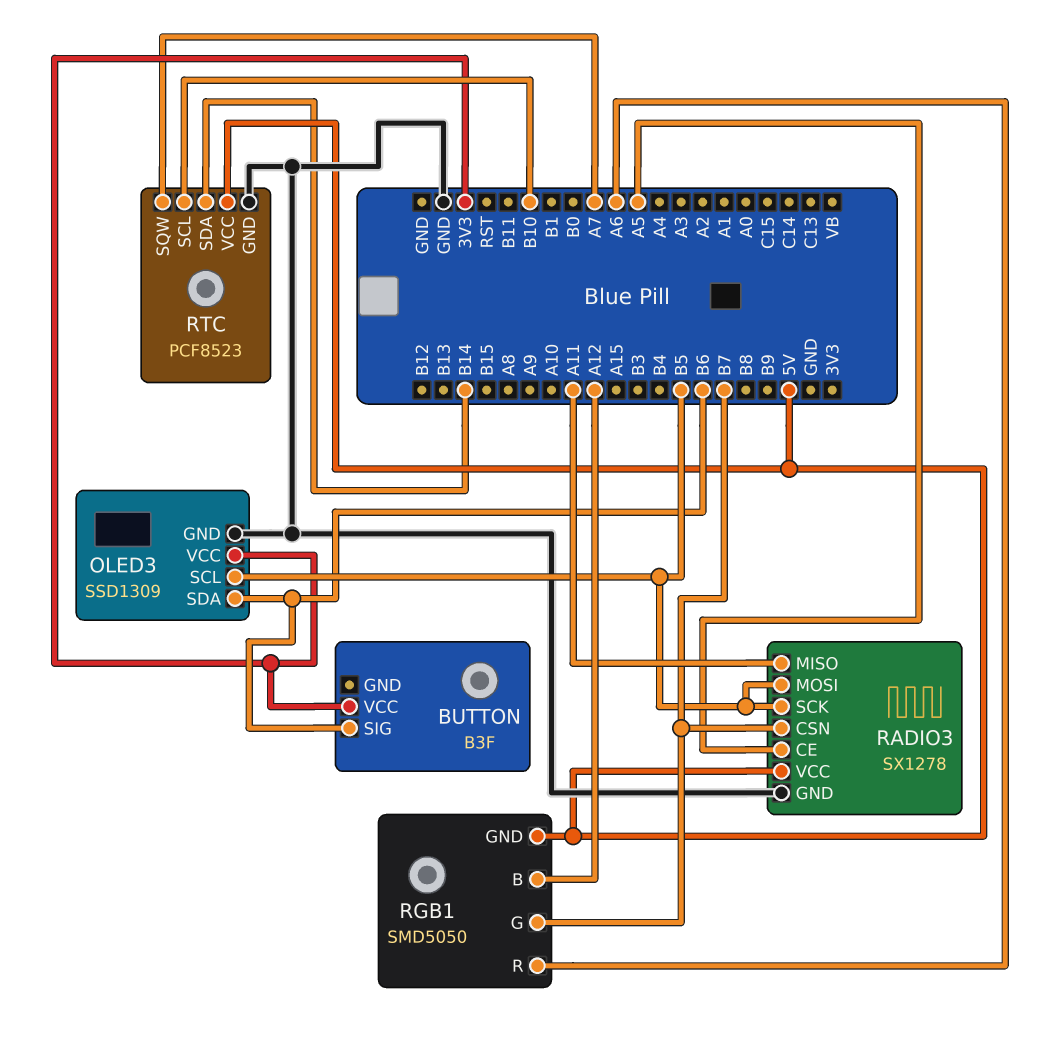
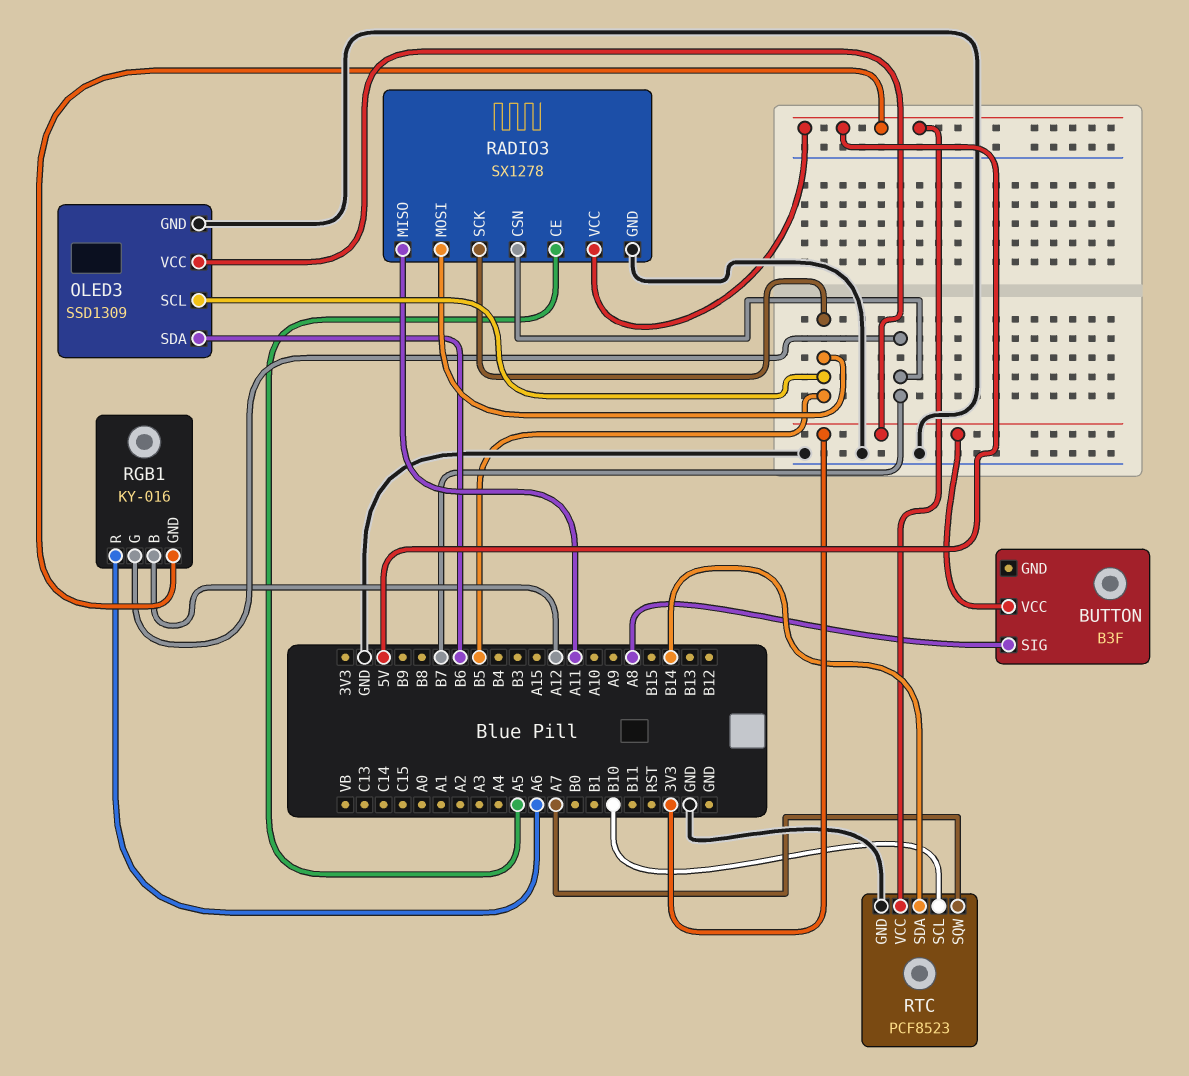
BUTTON pin SIG: B6 -> A8
RGB1: SMD5050 -> KY-016

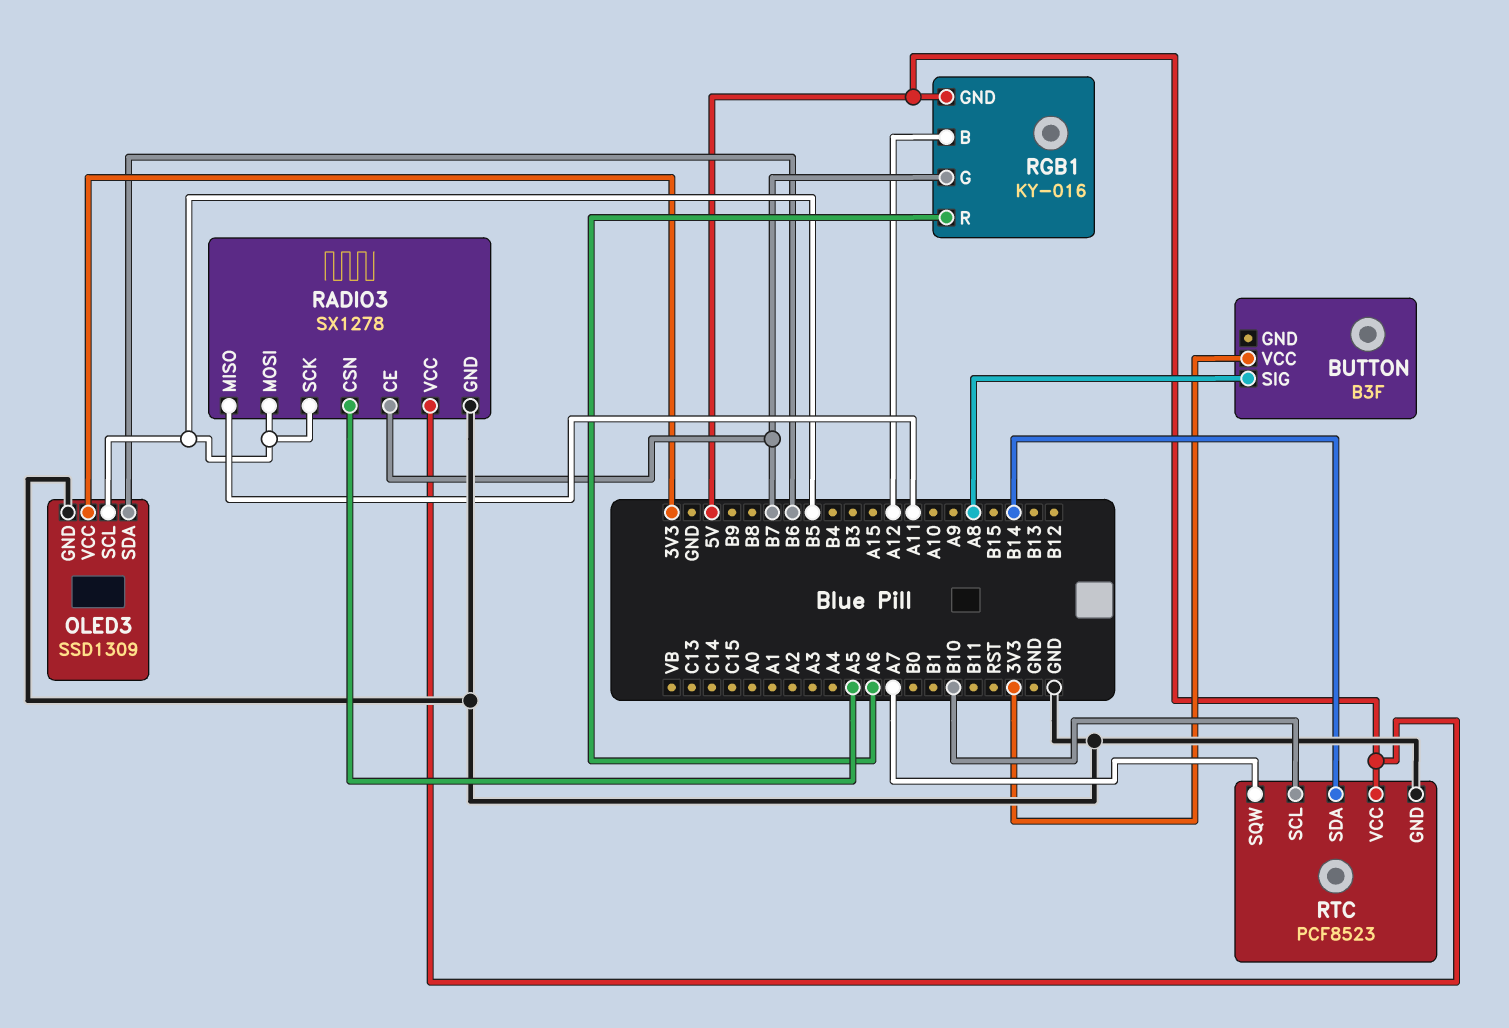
RADIO3 pin CE: A5 -> B7
RADIO3 pin CSN: B7 -> A5

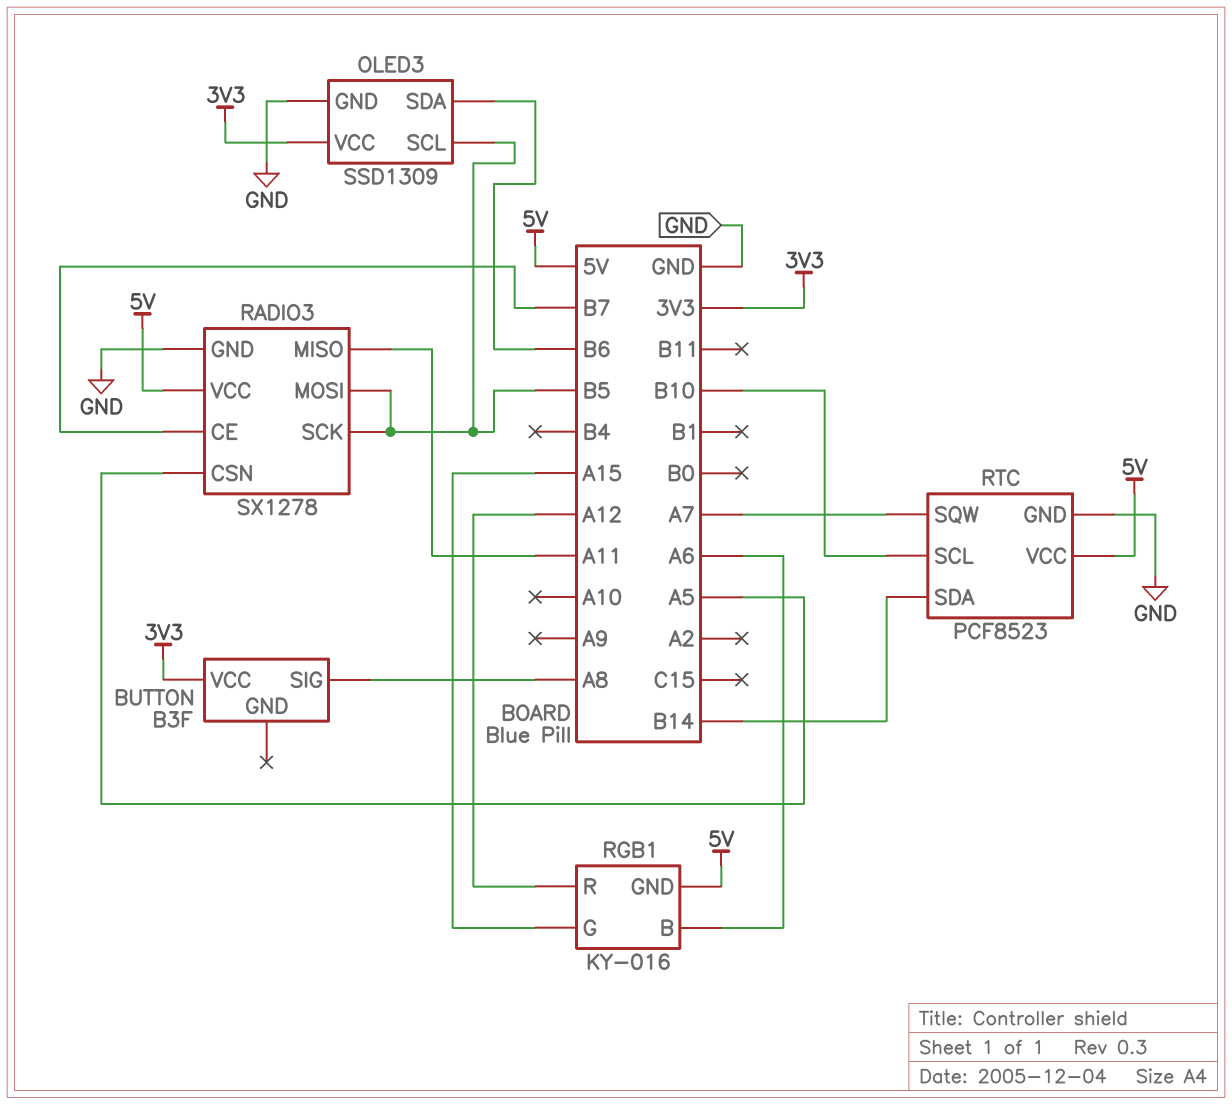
RGB1 pin B: A12 -> A6
RGB1 pin G: B7 -> A15
RGB1 pin R: A6 -> A12

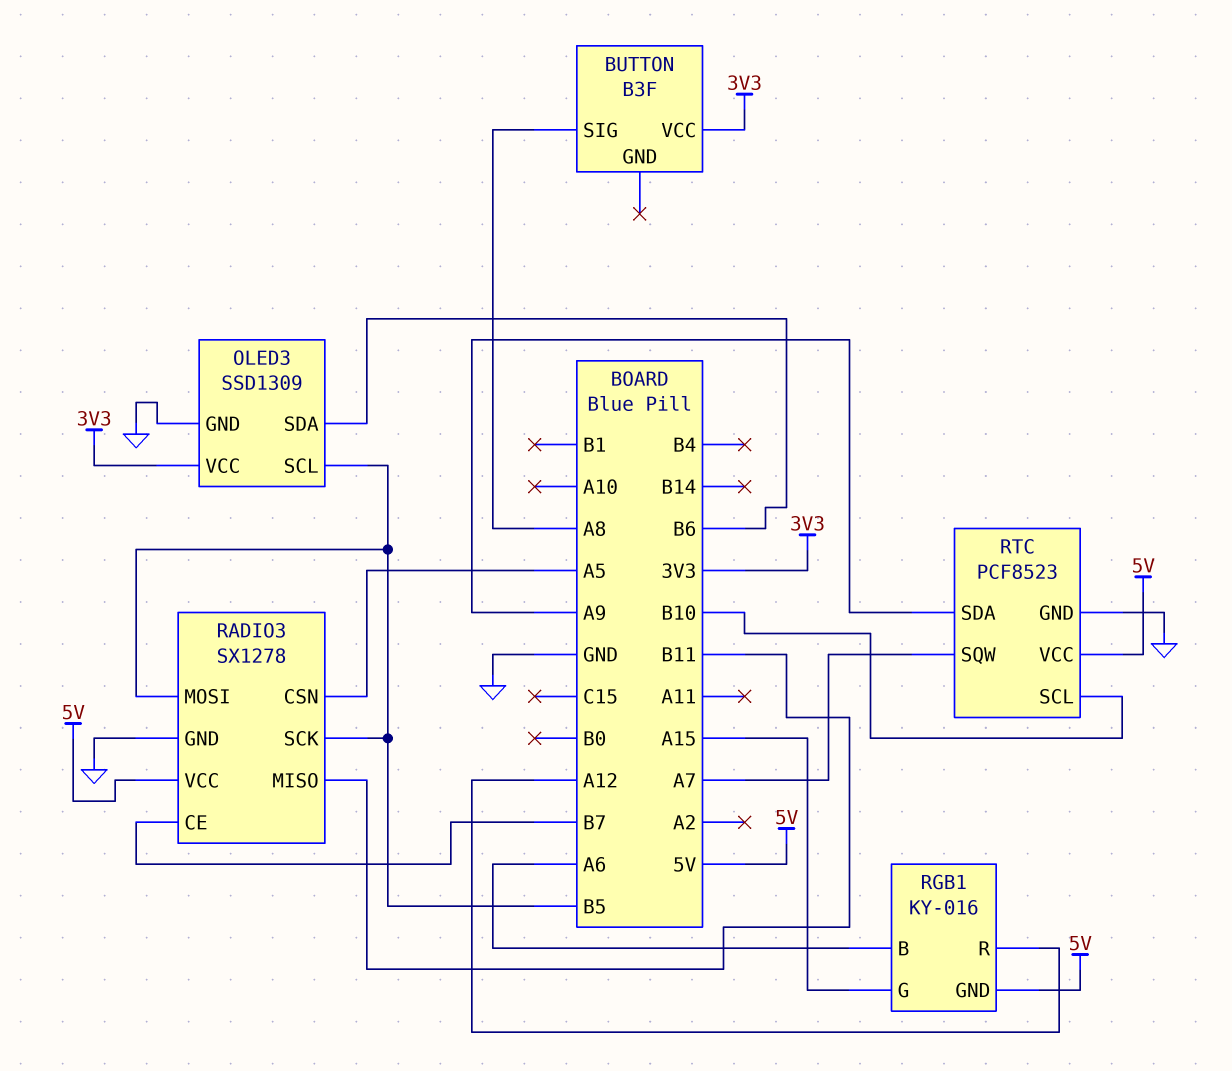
RADIO3 pin MISO: A11 -> B11
RTC pin SDA: B14 -> A9

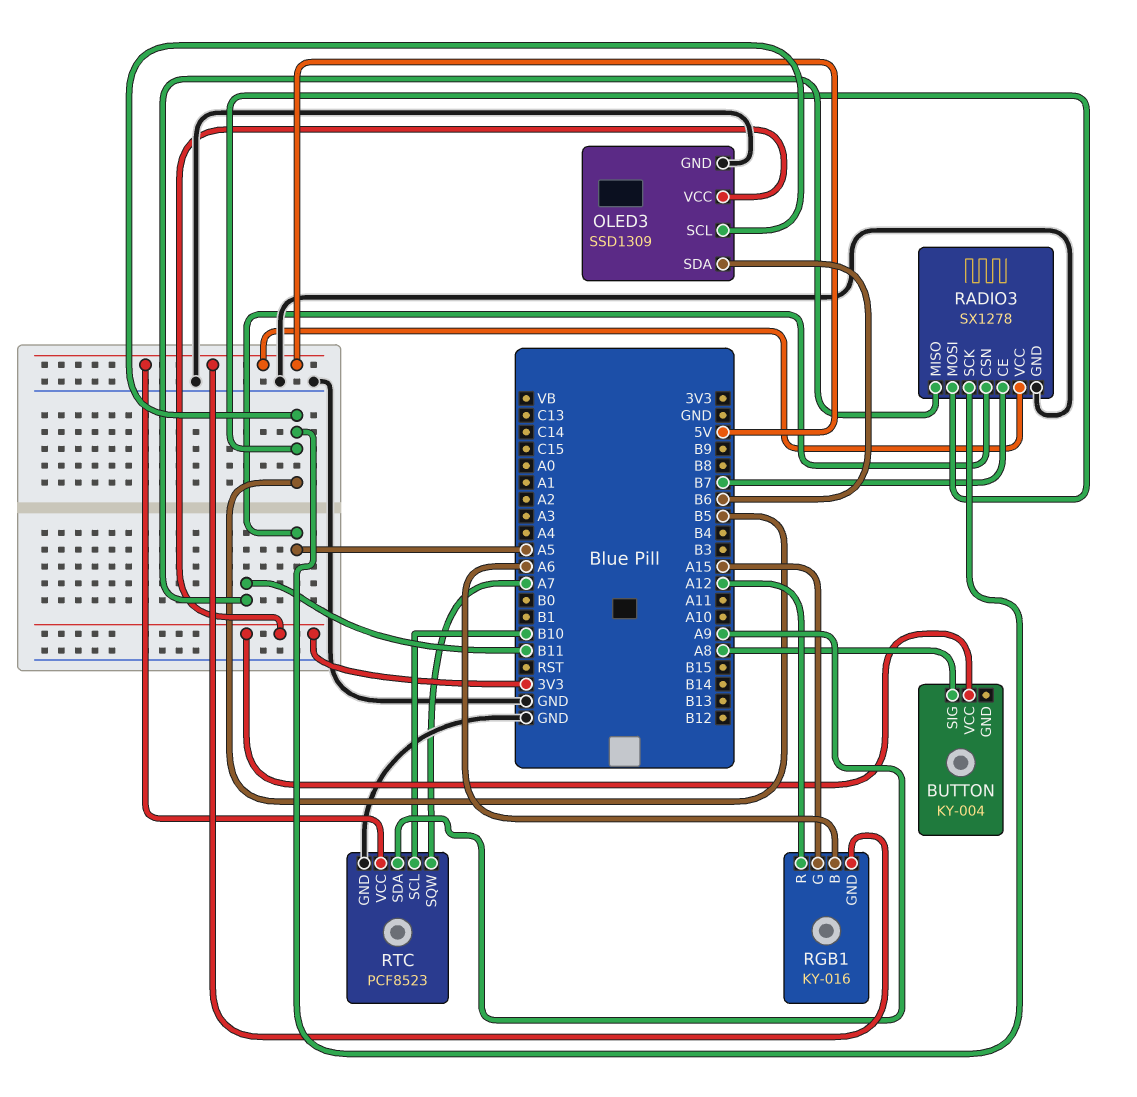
BUTTON: B3F -> KY-004

